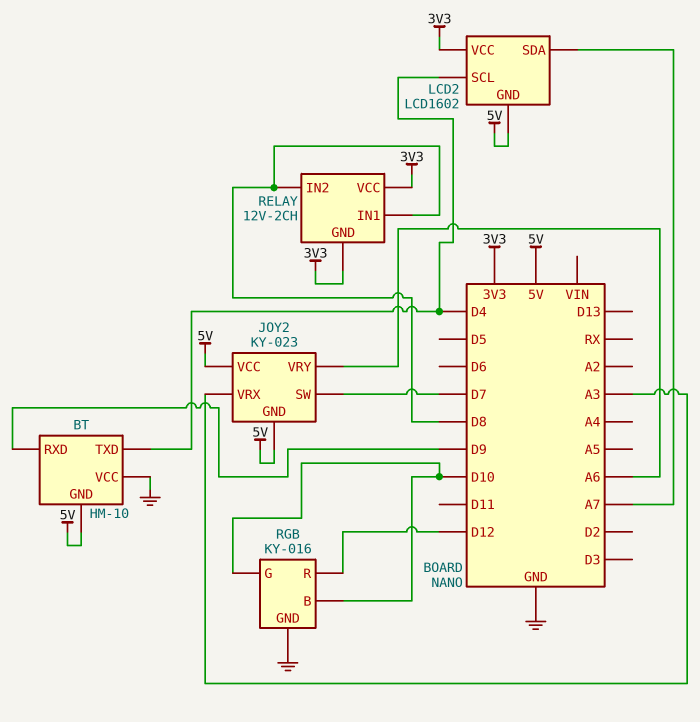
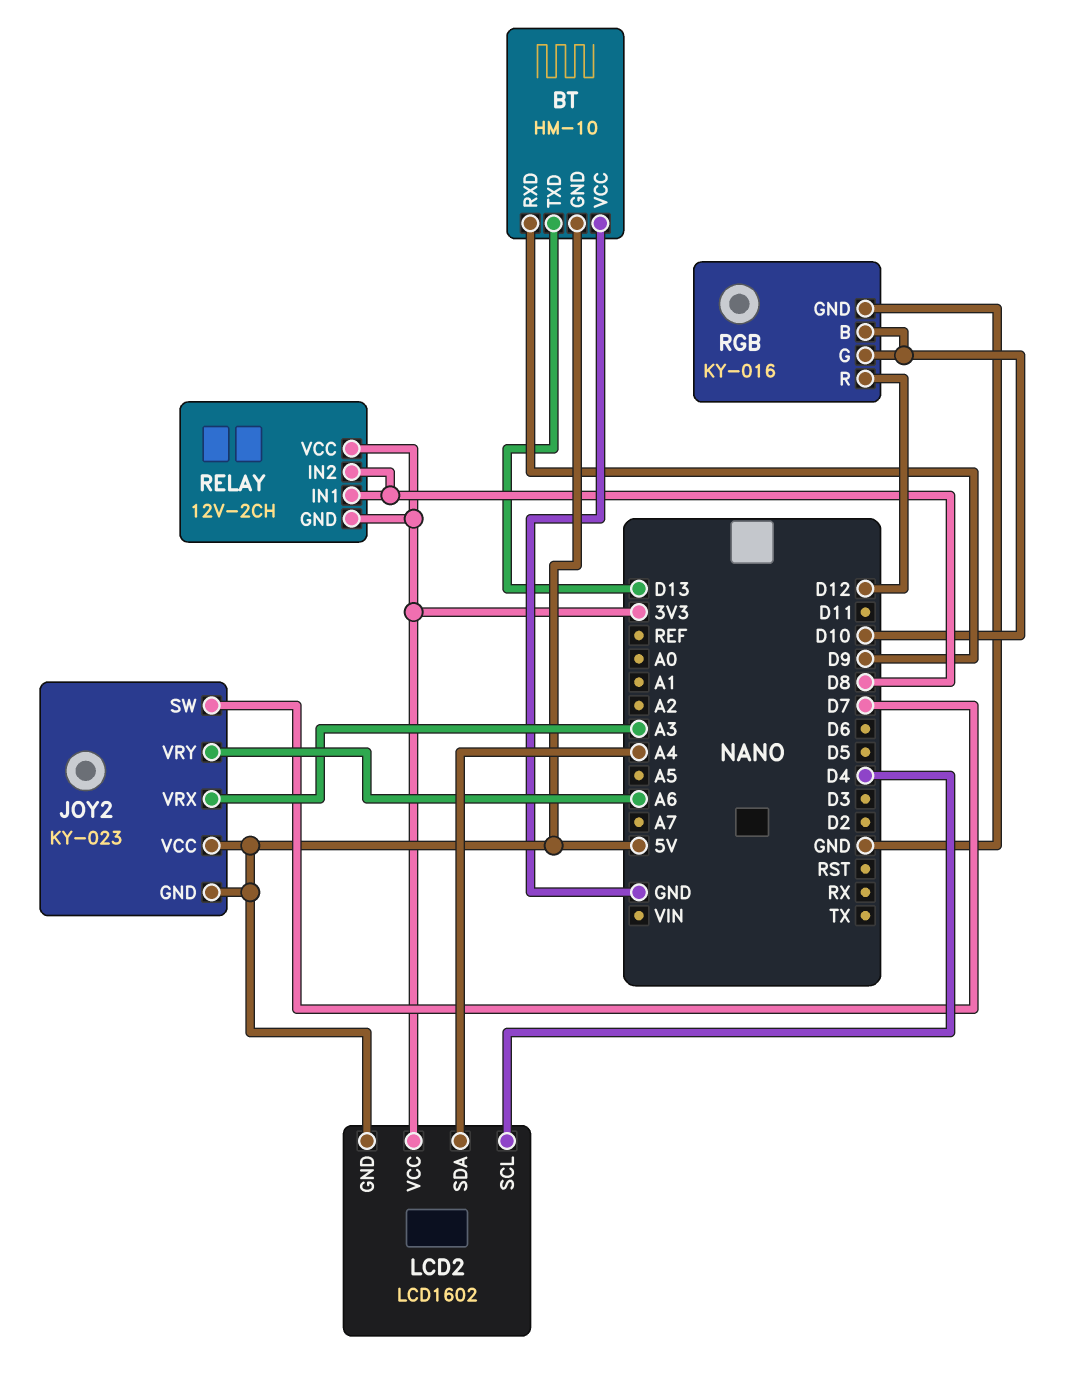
BT pin TXD: D4 -> D13
LCD2 pin SDA: A7 -> A4

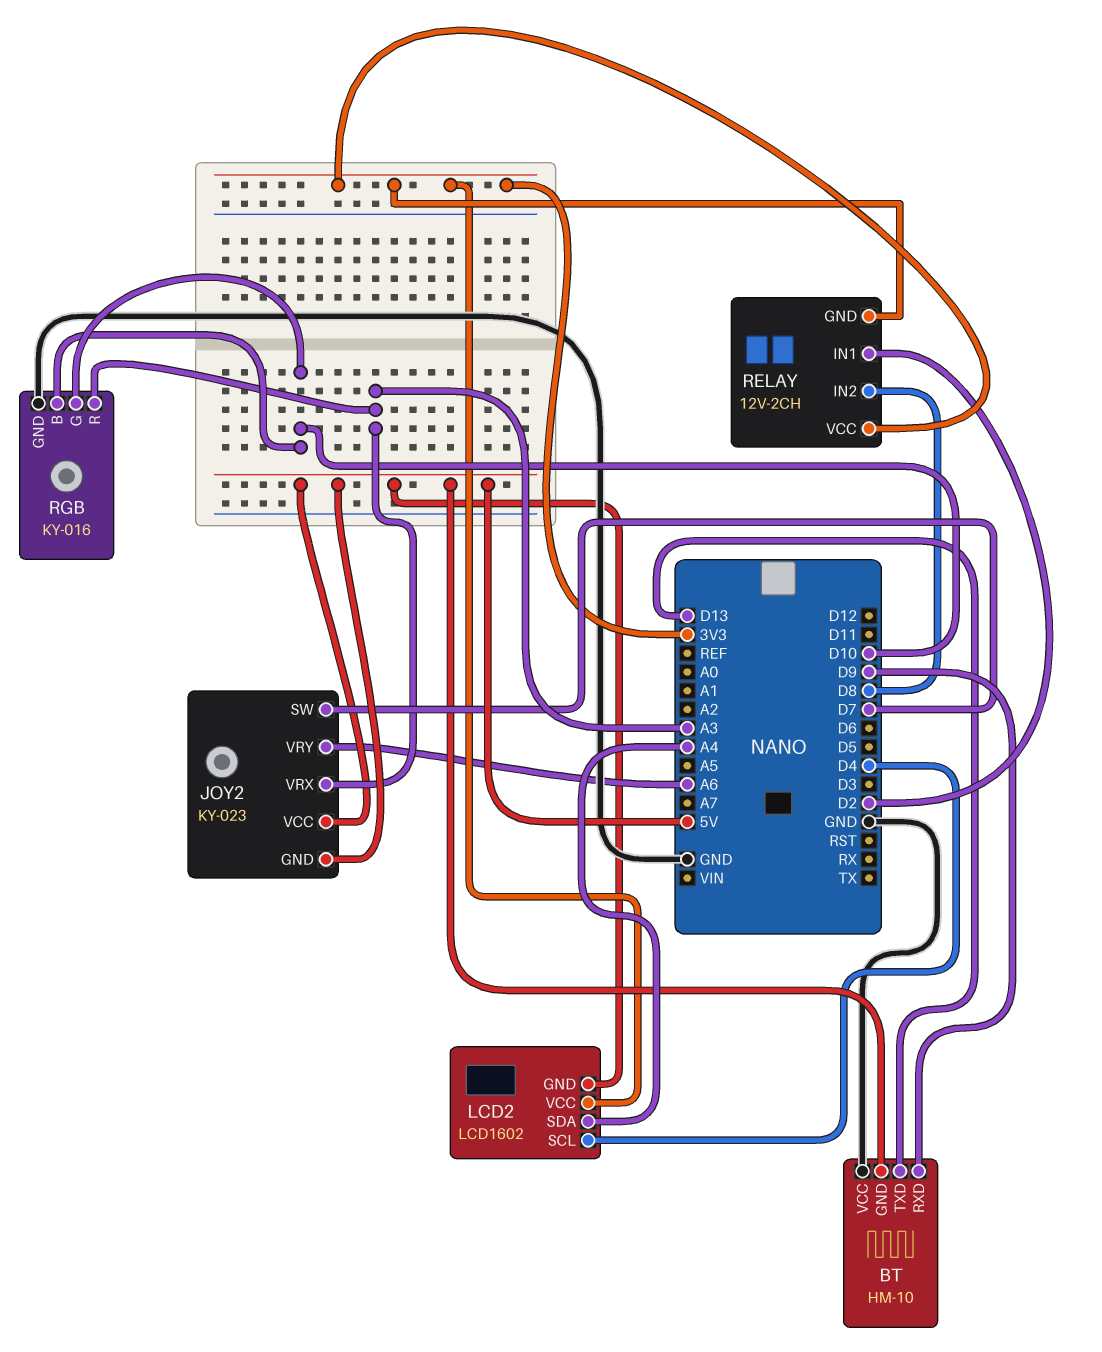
RELAY pin IN1: D8 -> D2
RGB pin R: D12 -> A3

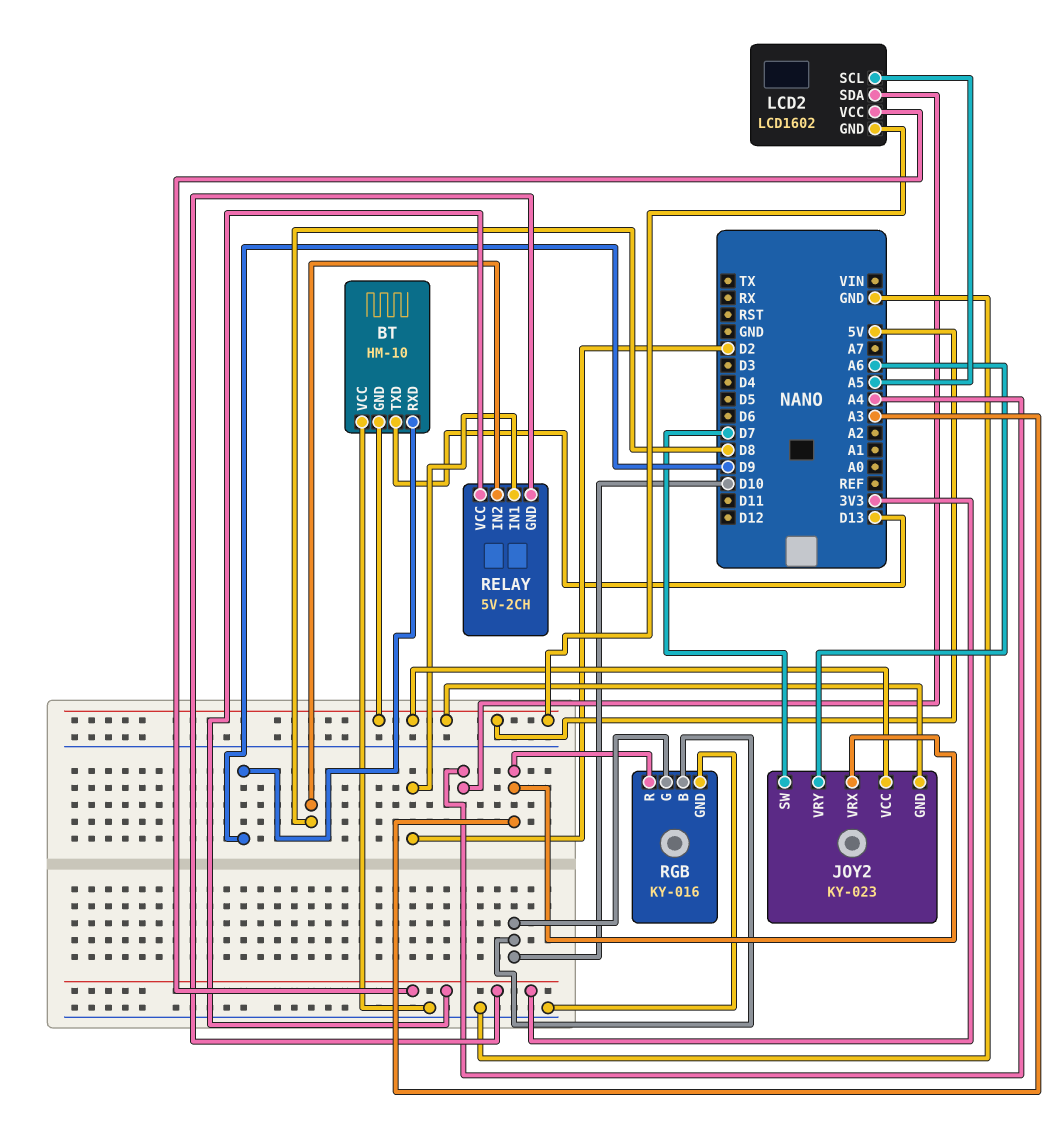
LCD2 pin SCL: D4 -> A5
RELAY: 12V-2CH -> 5V-2CH

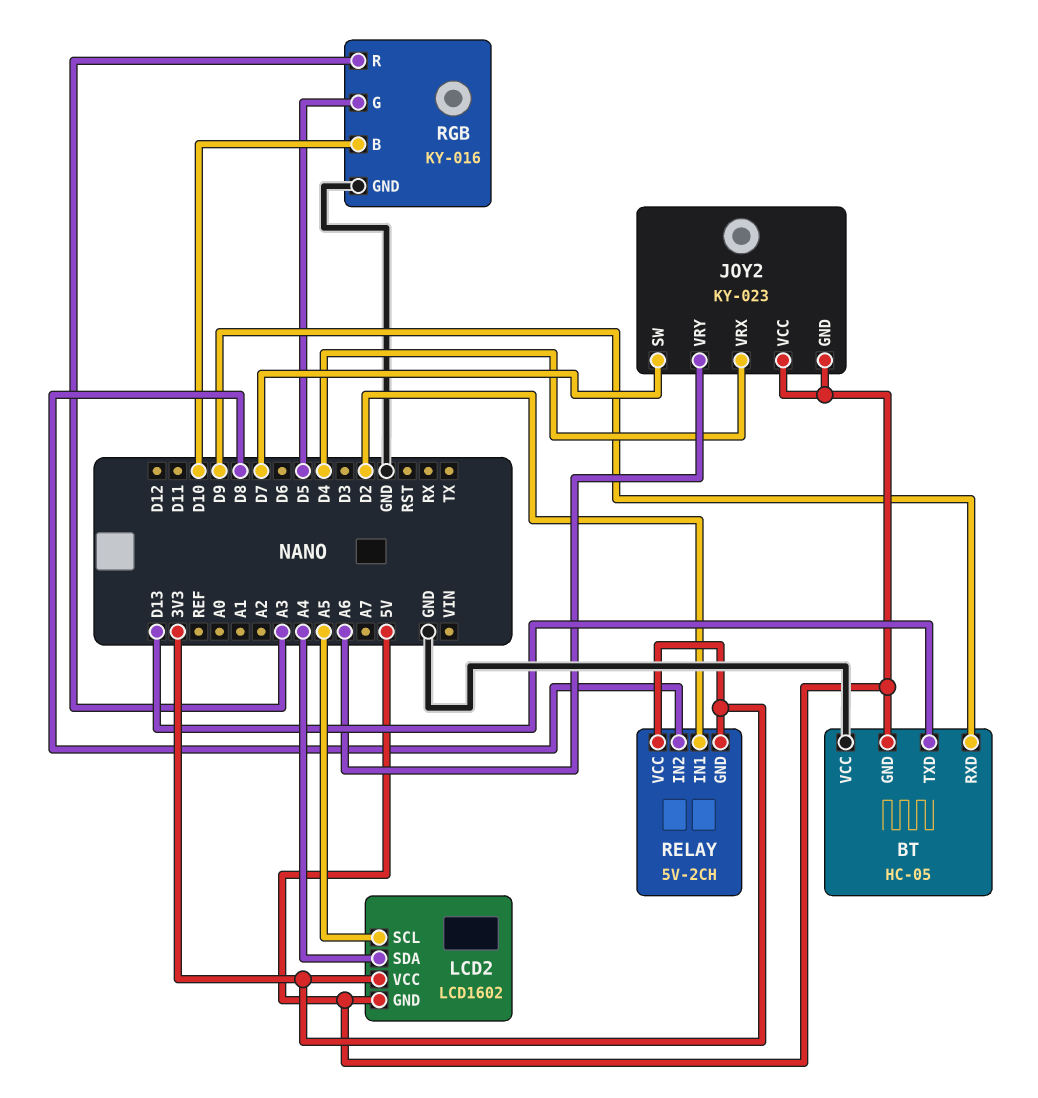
BT: HM-10 -> HC-05
JOY2 pin VRX: A3 -> D4
RGB pin G: D10 -> D5

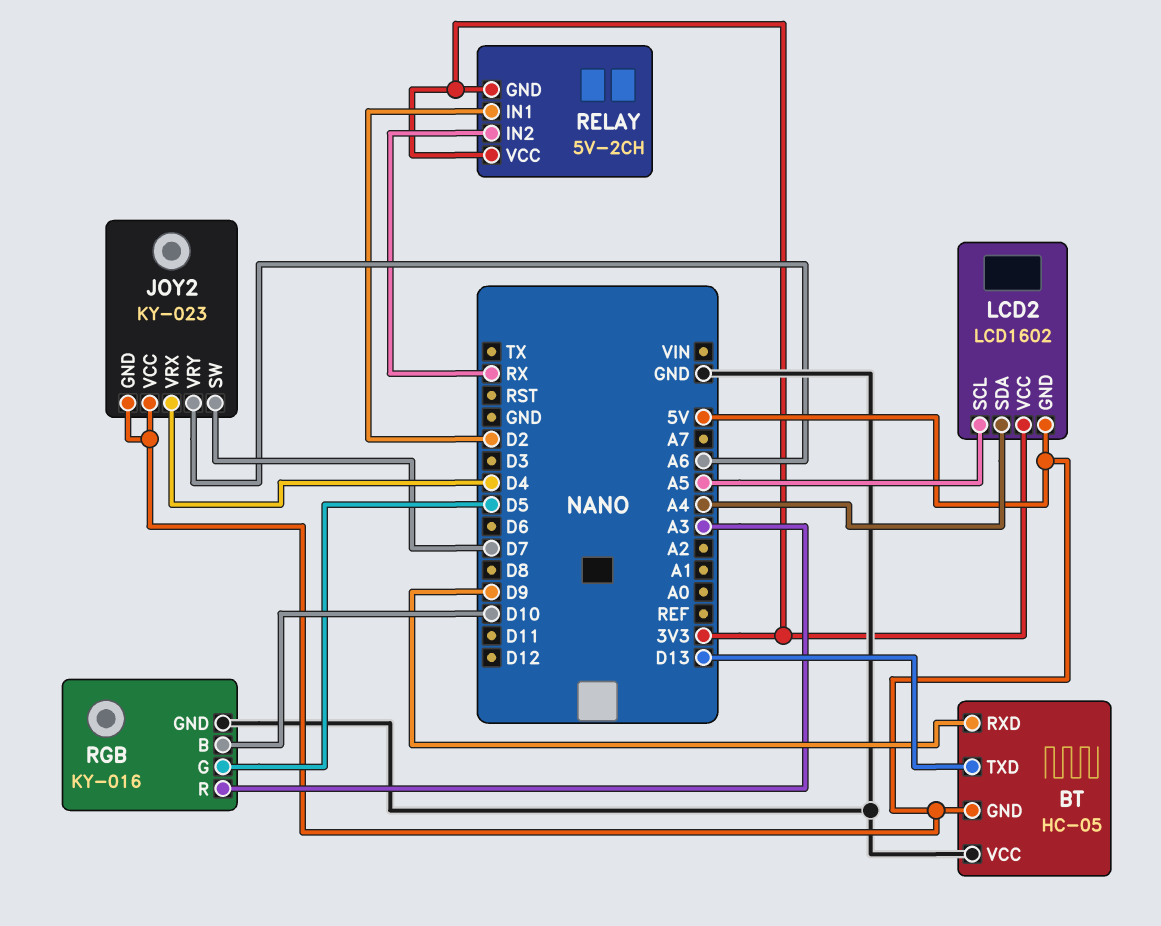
RELAY pin IN2: D8 -> RX

